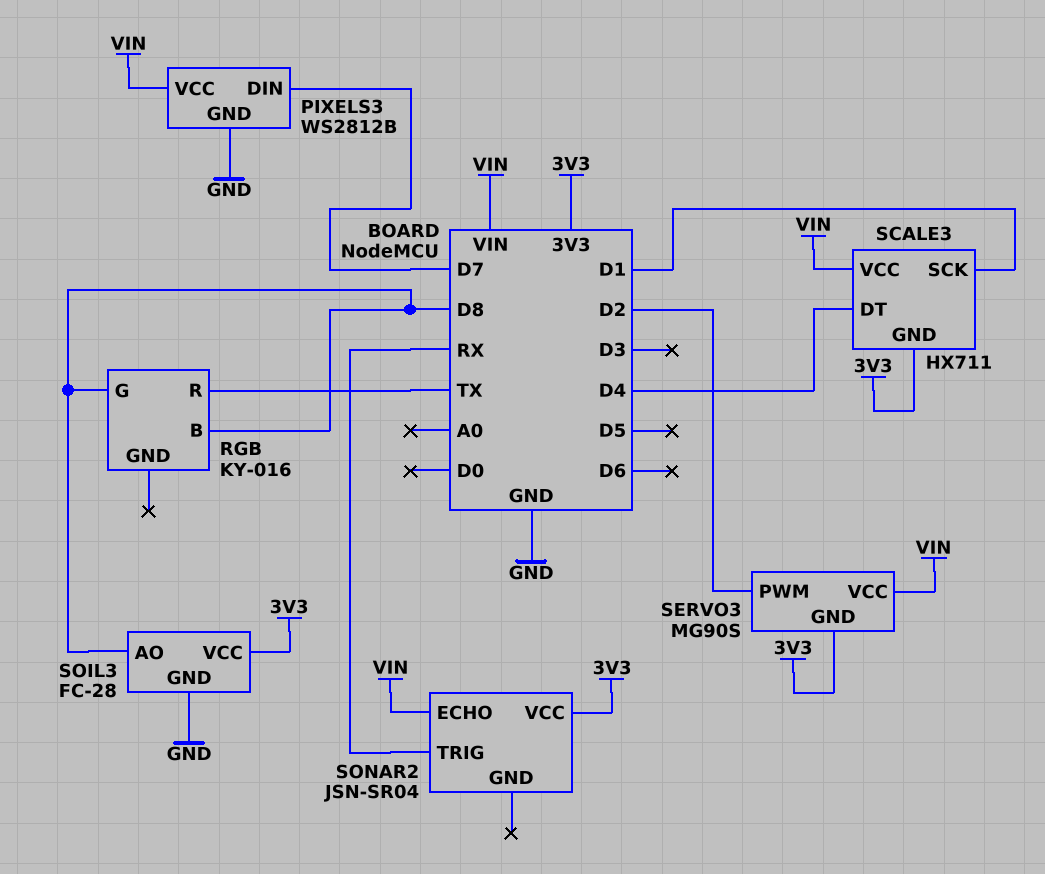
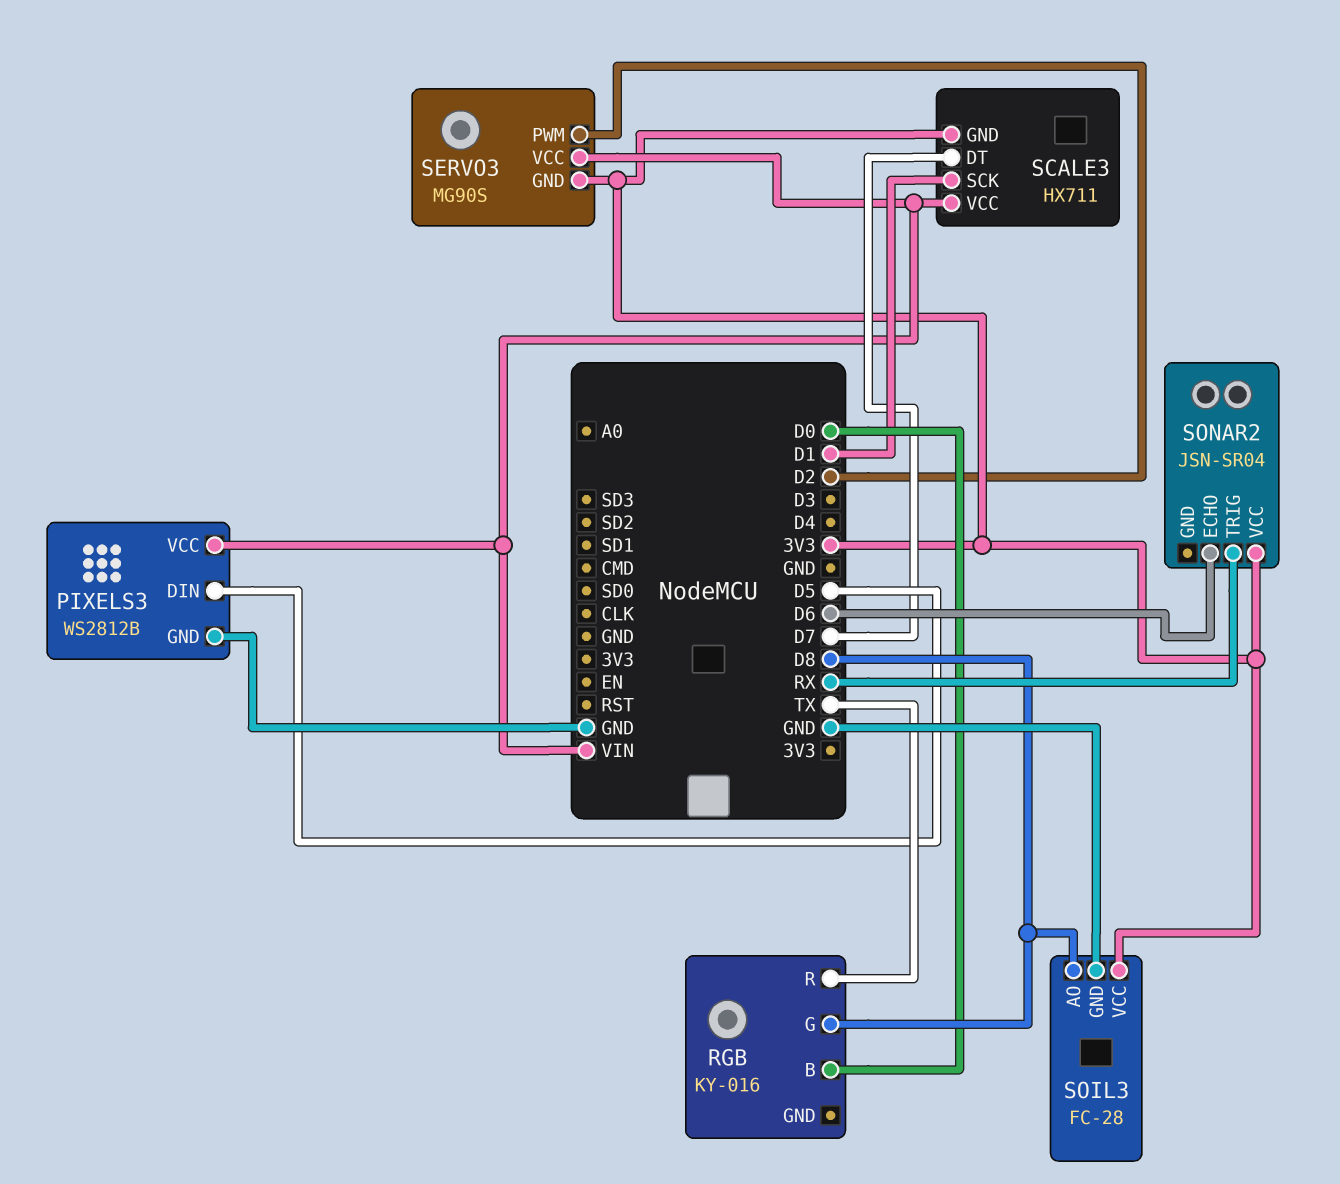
PIXELS3 pin DIN: D7 -> D5
RGB pin B: D8 -> D0
SCALE3 pin DT: D4 -> D7
SONAR2 pin ECHO: VIN -> D6

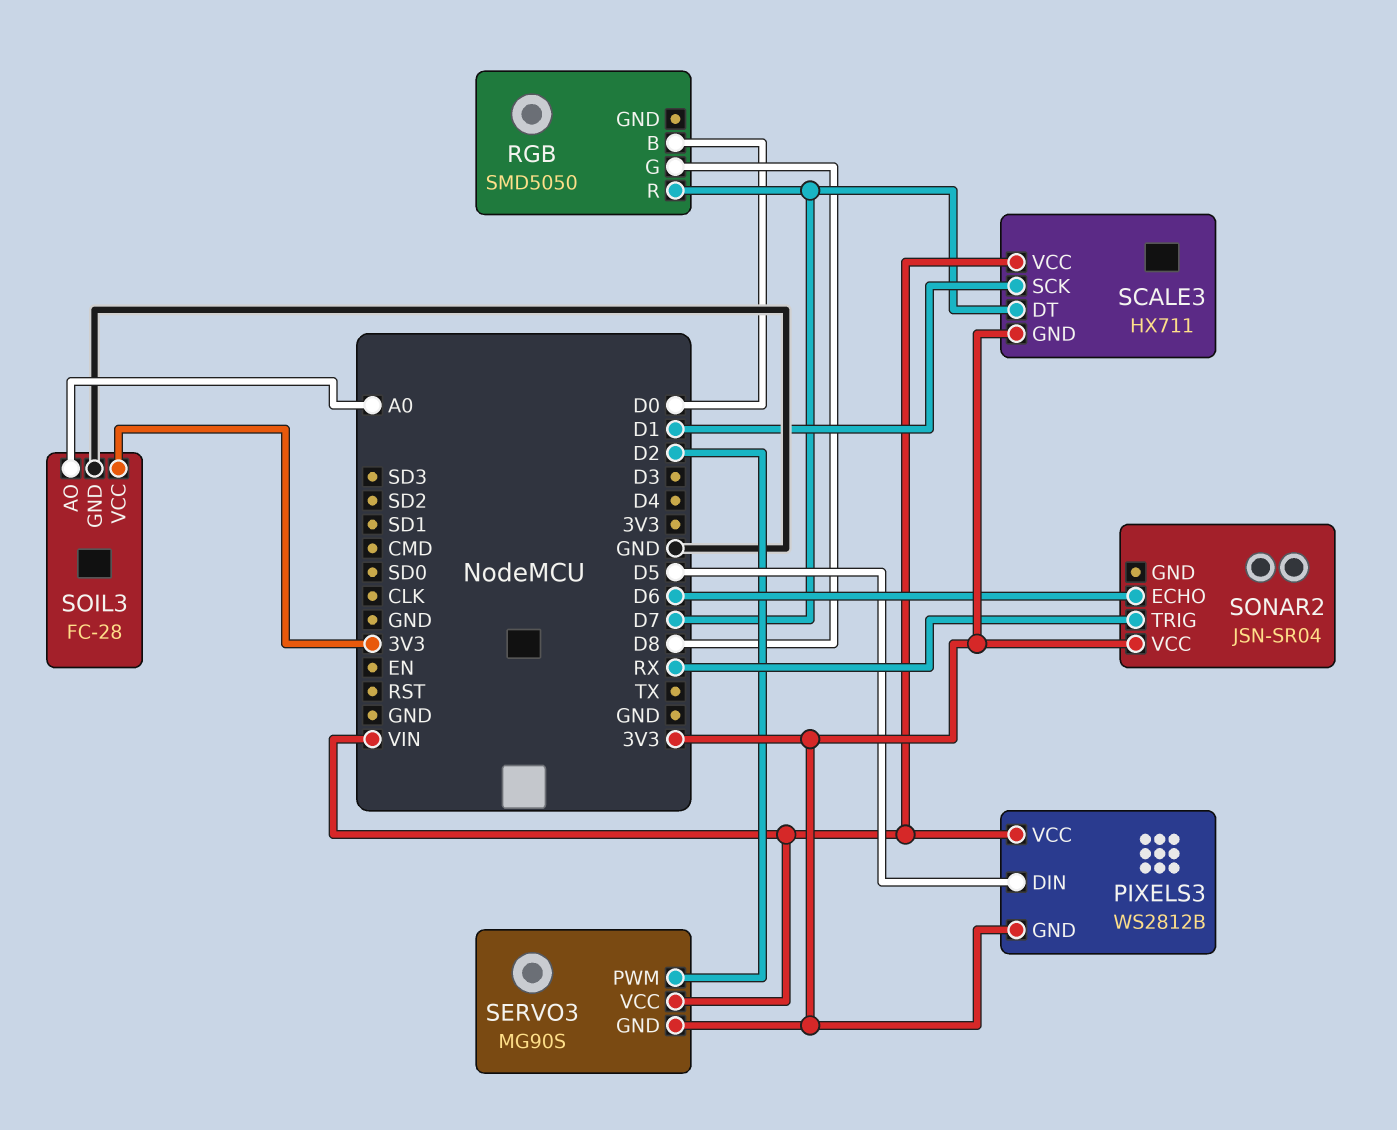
PIXELS3 pin GND: GND -> 3V3
RGB: KY-016 -> SMD5050
RGB pin R: TX -> D7
SOIL3 pin AO: D8 -> A0

